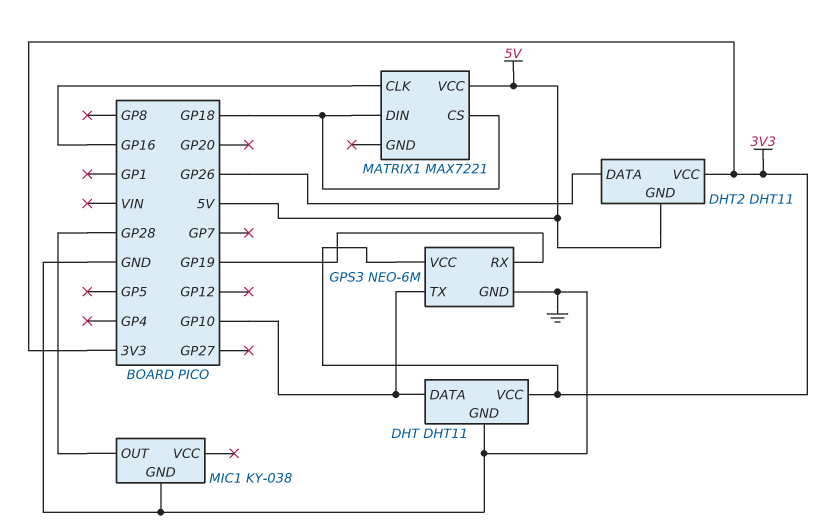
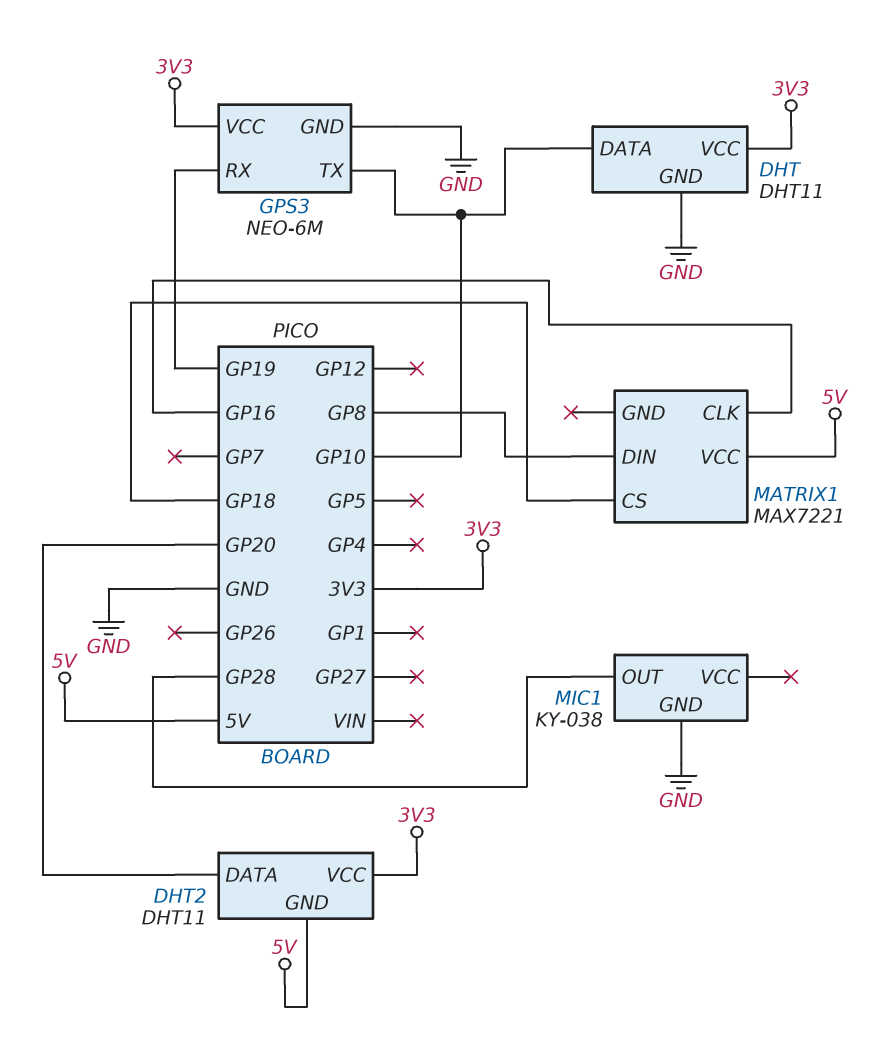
DHT2 pin DATA: GP26 -> GP20
MATRIX1 pin DIN: GP18 -> GP8

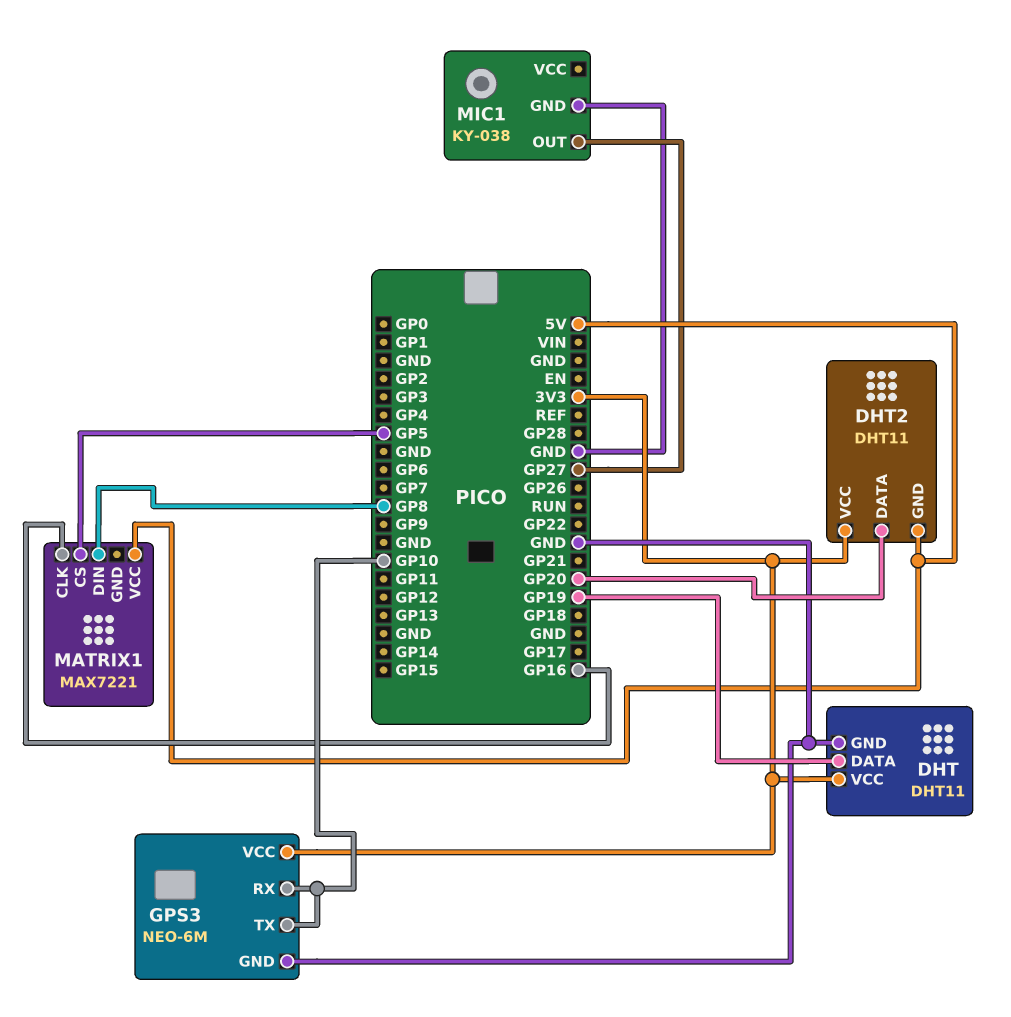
DHT pin DATA: GP10 -> GP19
GPS3 pin RX: GP19 -> GP10
MATRIX1 pin CS: GP18 -> GP5
MIC1 pin OUT: GP28 -> GP27

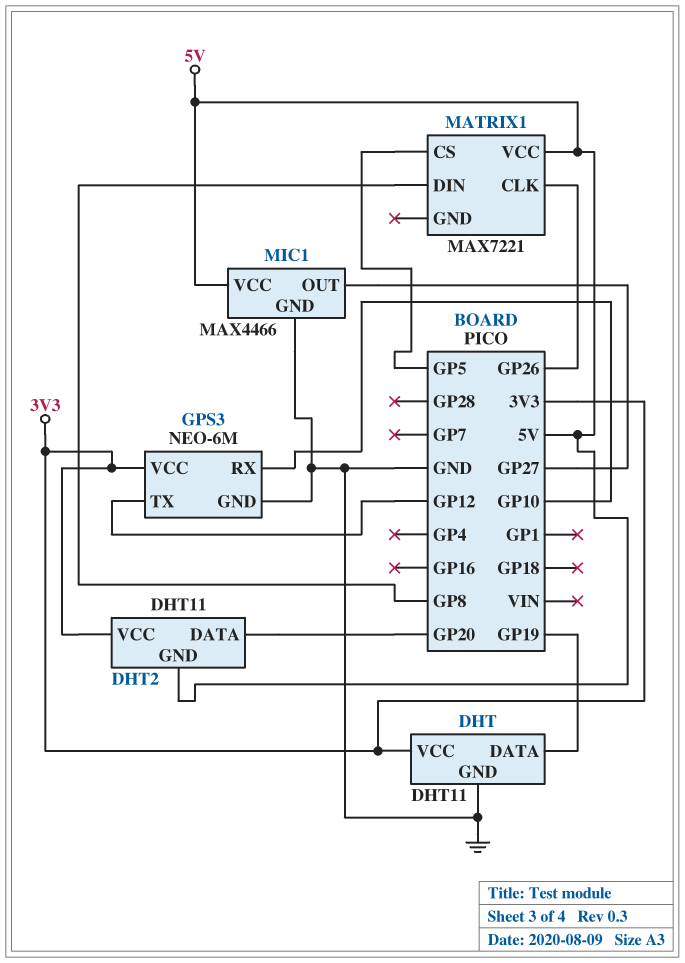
GPS3 pin TX: GP10 -> GP12
MATRIX1 pin CLK: GP16 -> GP26
MIC1: KY-038 -> MAX4466
MIC1 pin VCC: none -> 5V

